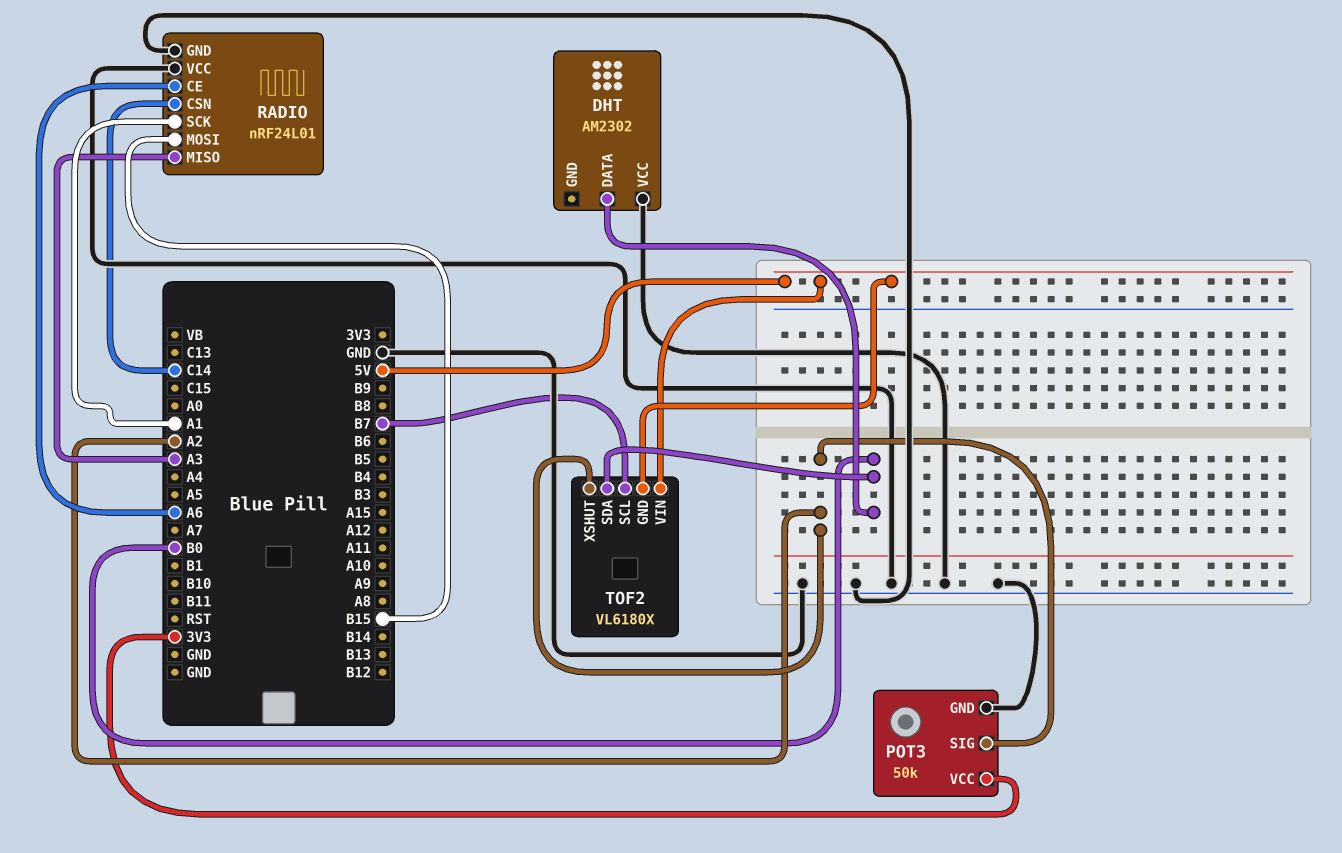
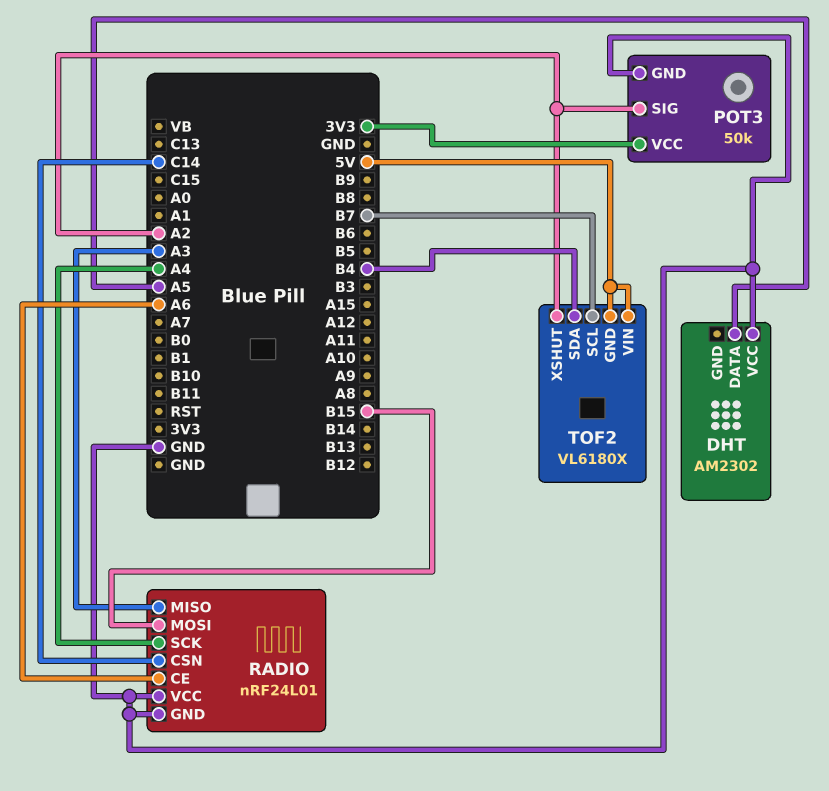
DHT pin DATA: B0 -> A5
RADIO pin SCK: A1 -> A4
TOF2 pin SDA: B0 -> B4

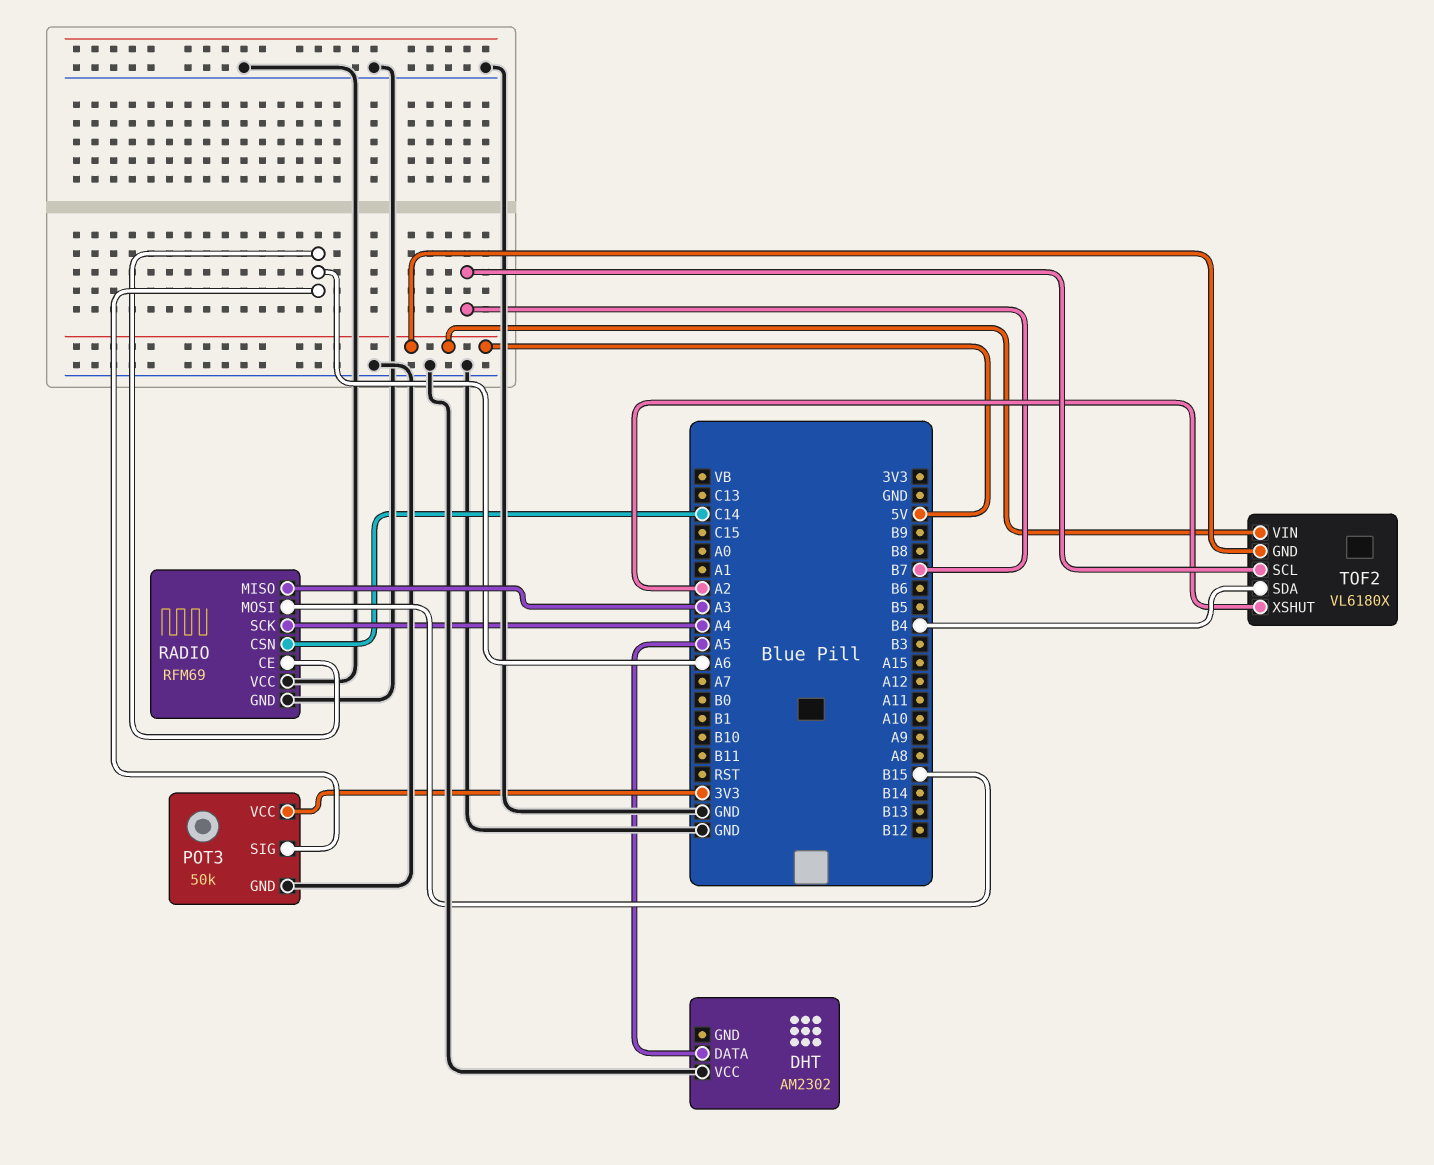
POT3 pin SIG: A2 -> A6
RADIO: nRF24L01 -> RFM69

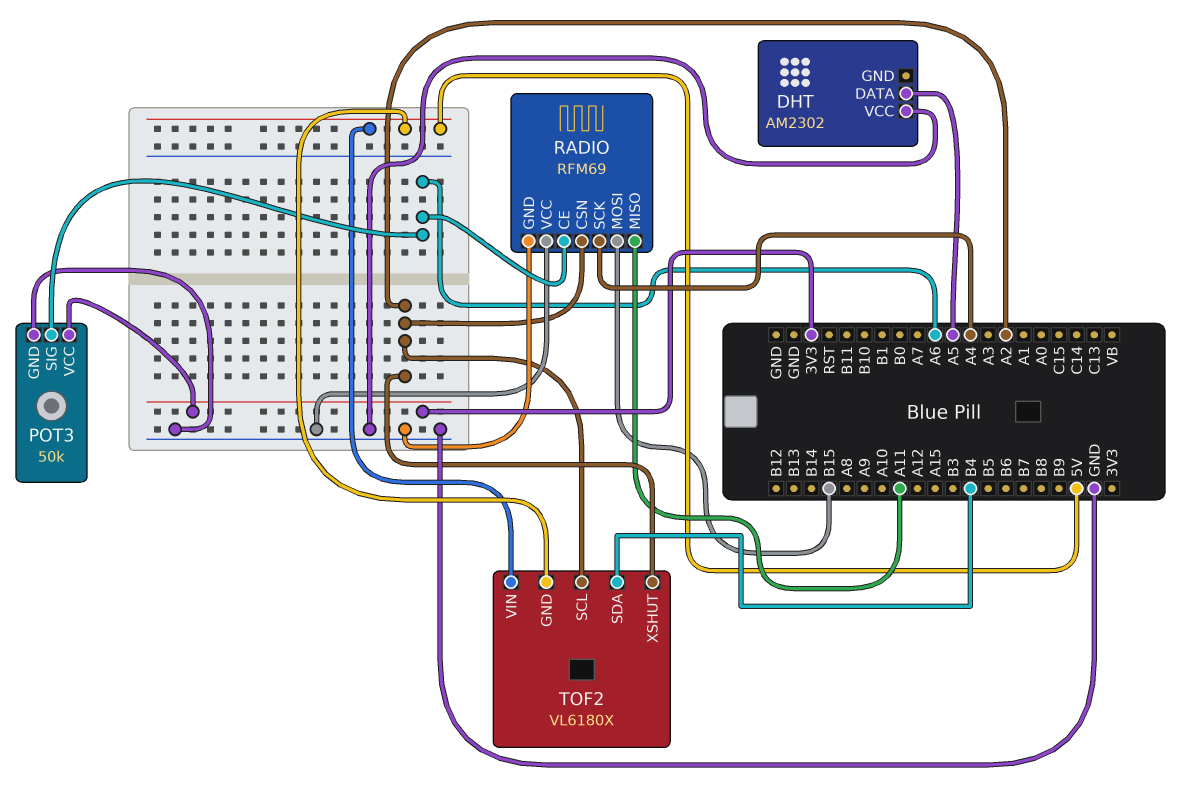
RADIO pin CSN: C14 -> A2
RADIO pin MISO: A3 -> A11
TOF2 pin SCL: B7 -> A2

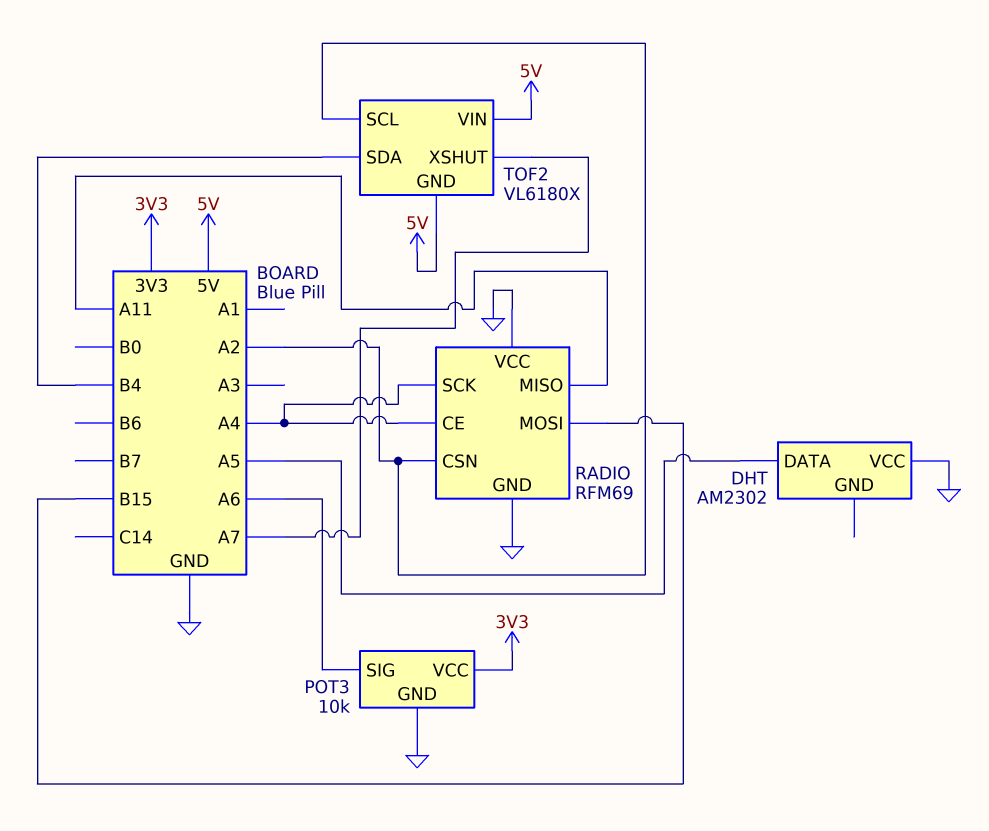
POT3: 50k -> 10k
RADIO pin CE: A6 -> A4
TOF2 pin XSHUT: A2 -> A7

